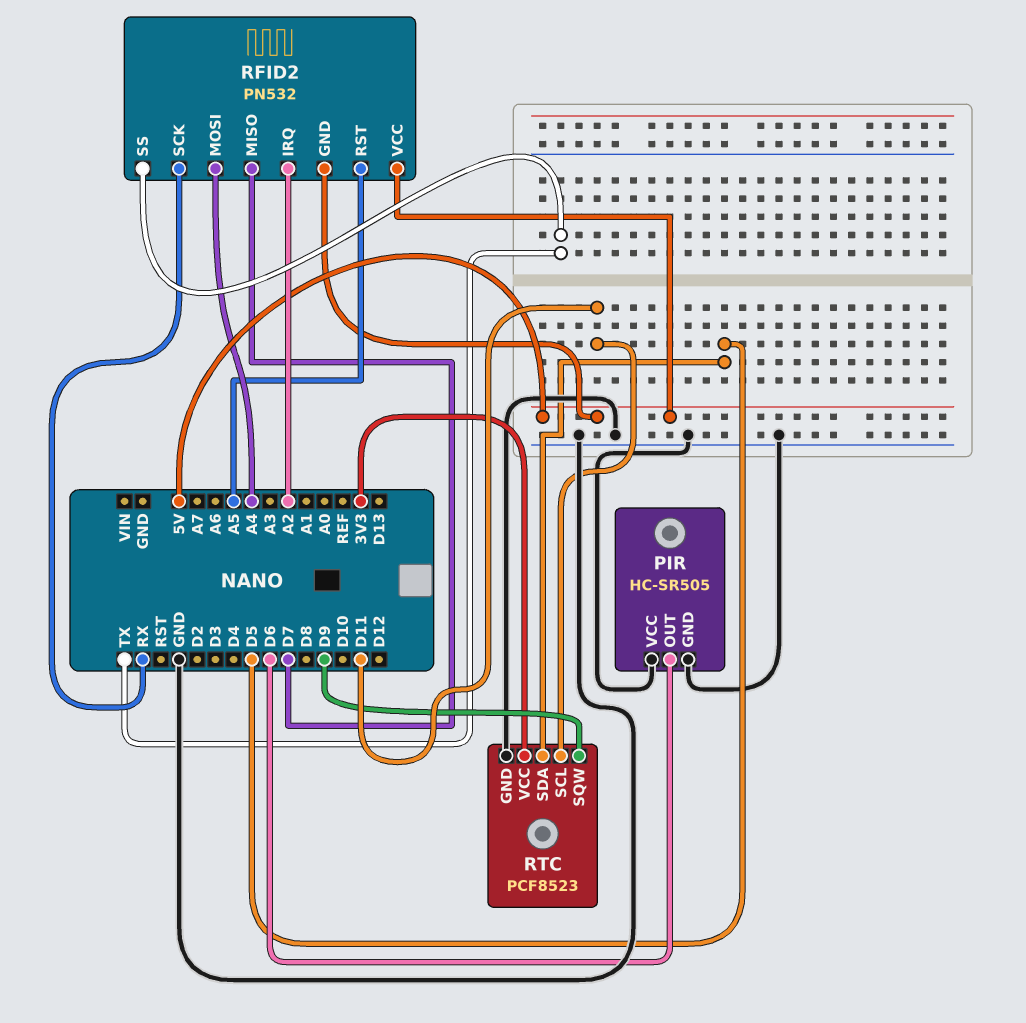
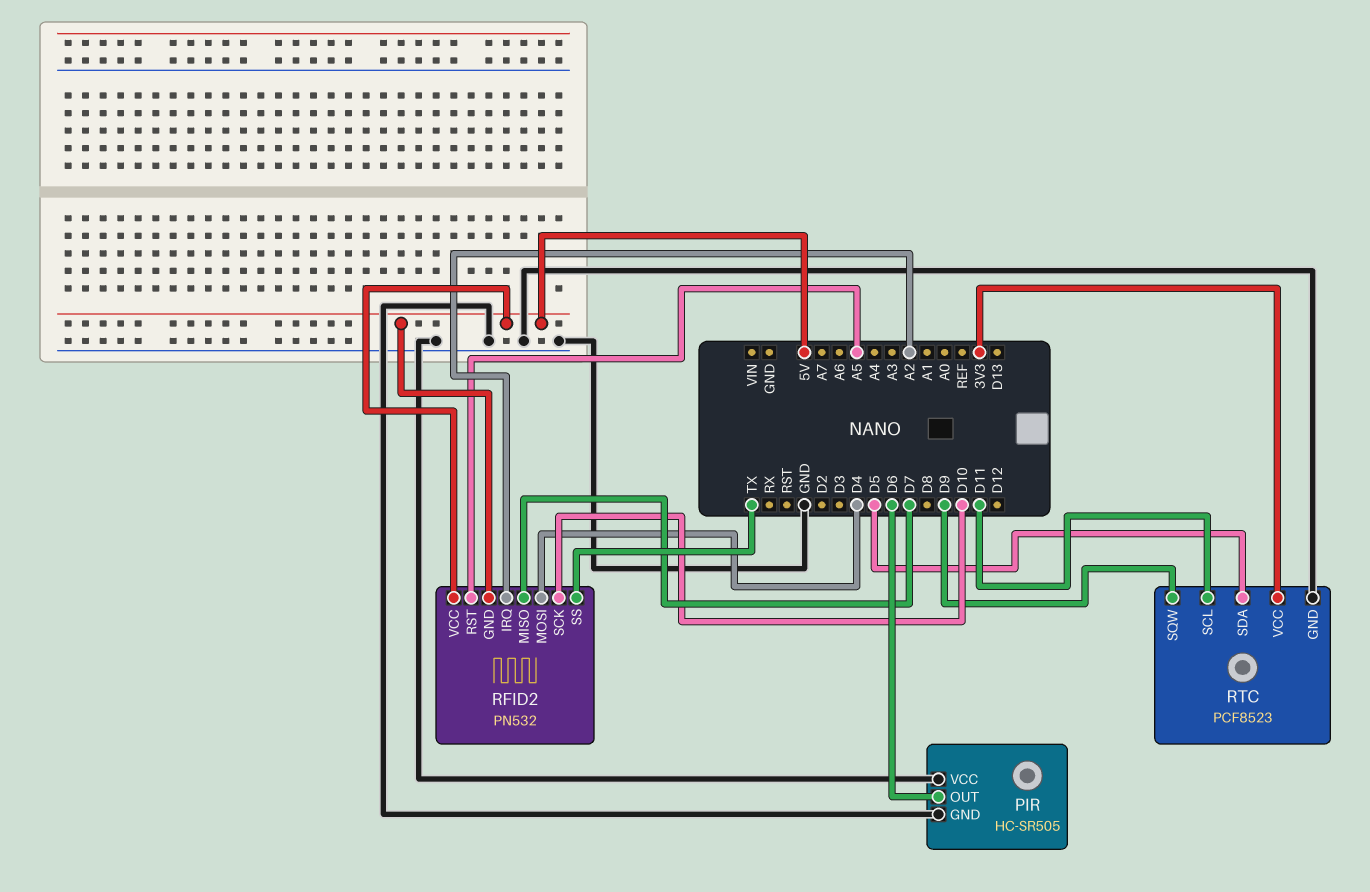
RFID2 pin MOSI: A4 -> D4
RFID2 pin SCK: RX -> D10

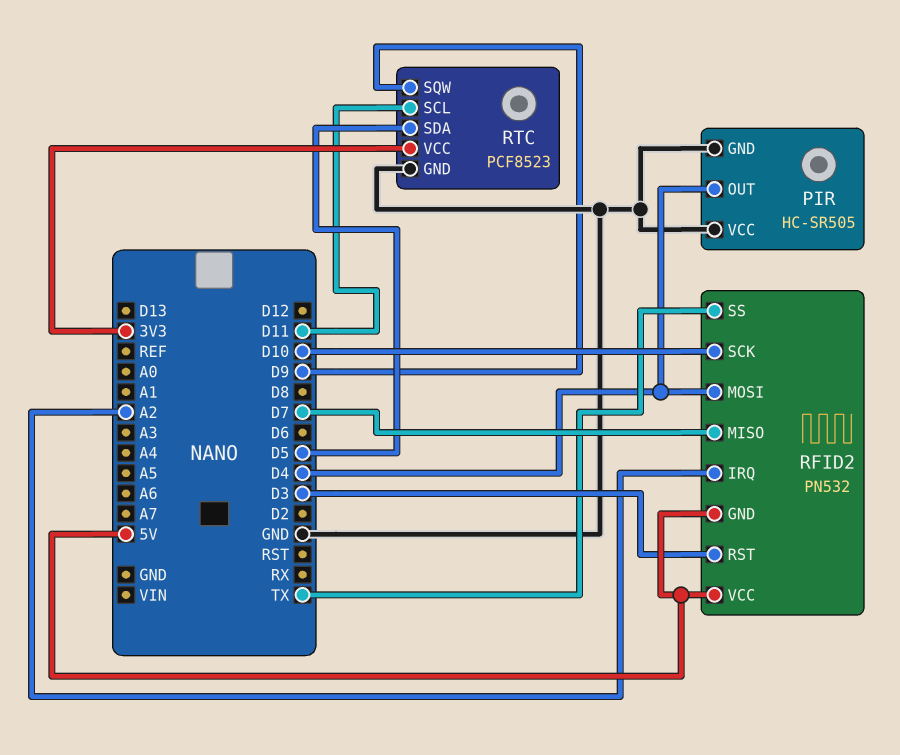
PIR pin OUT: D6 -> D4
RFID2 pin RST: A5 -> D3

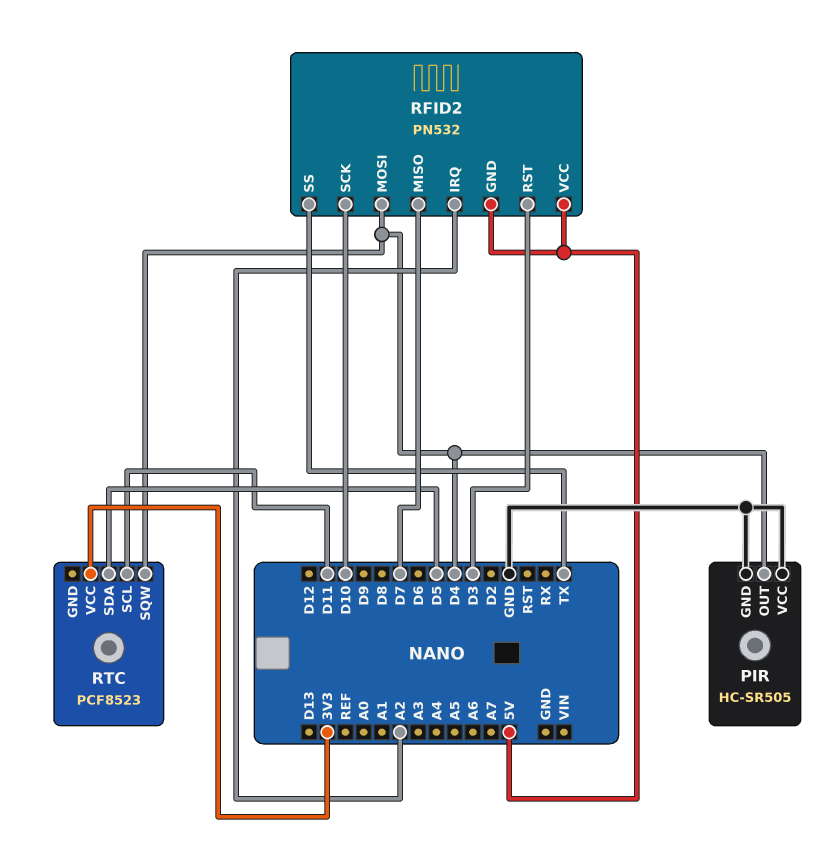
RTC pin GND: GND -> none
RTC pin SQW: D9 -> D4

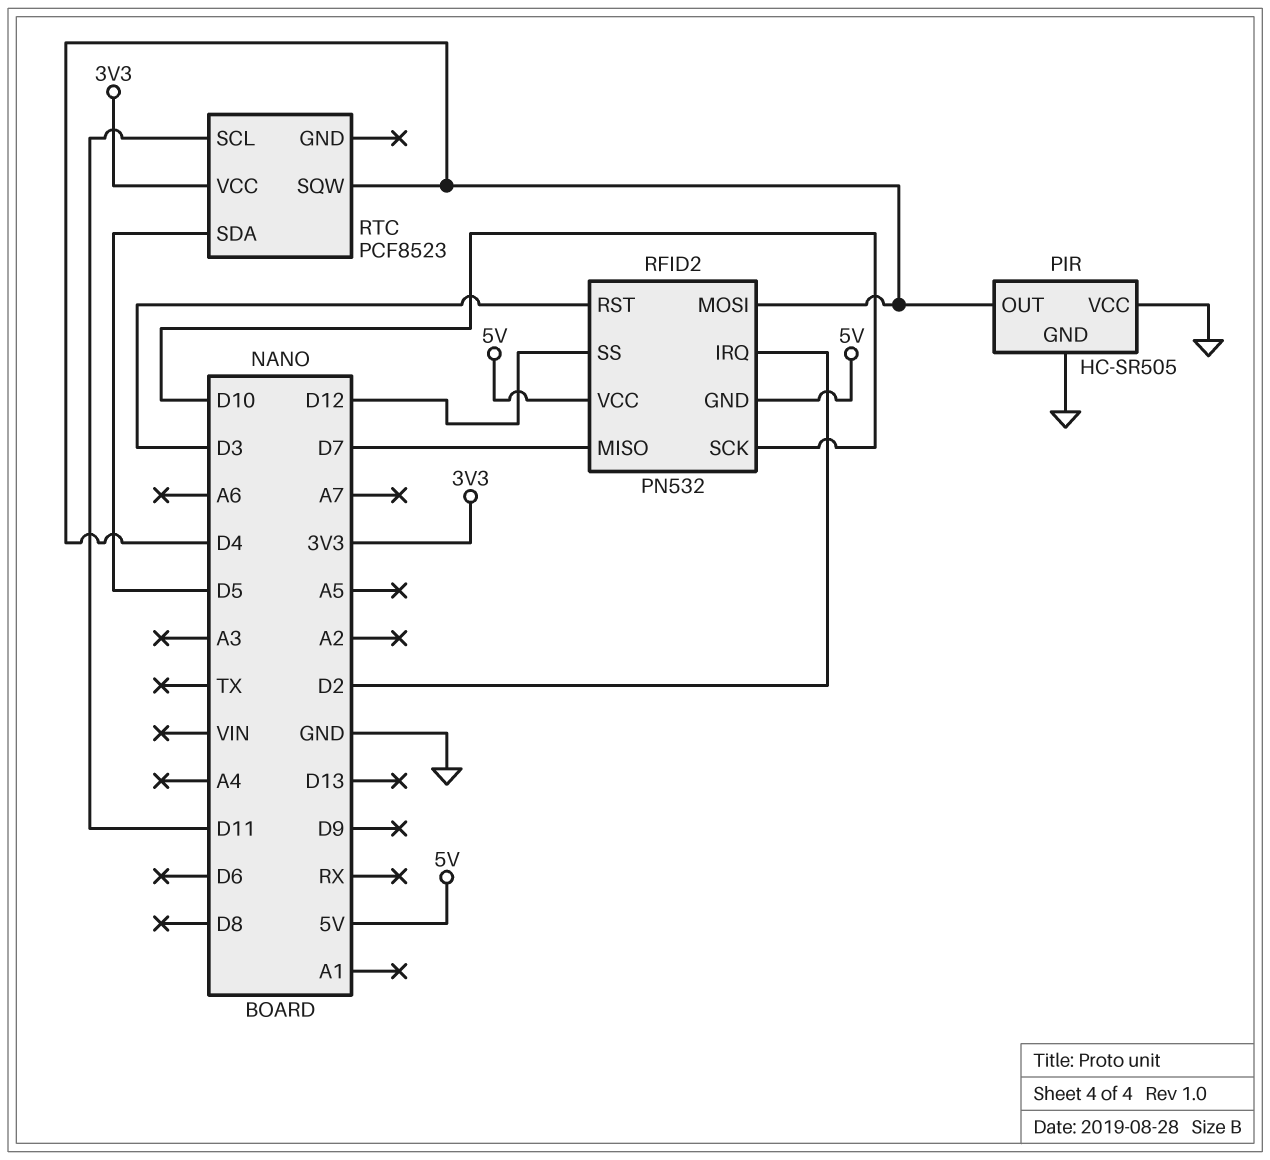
RFID2 pin IRQ: A2 -> D2
RFID2 pin SS: TX -> D12

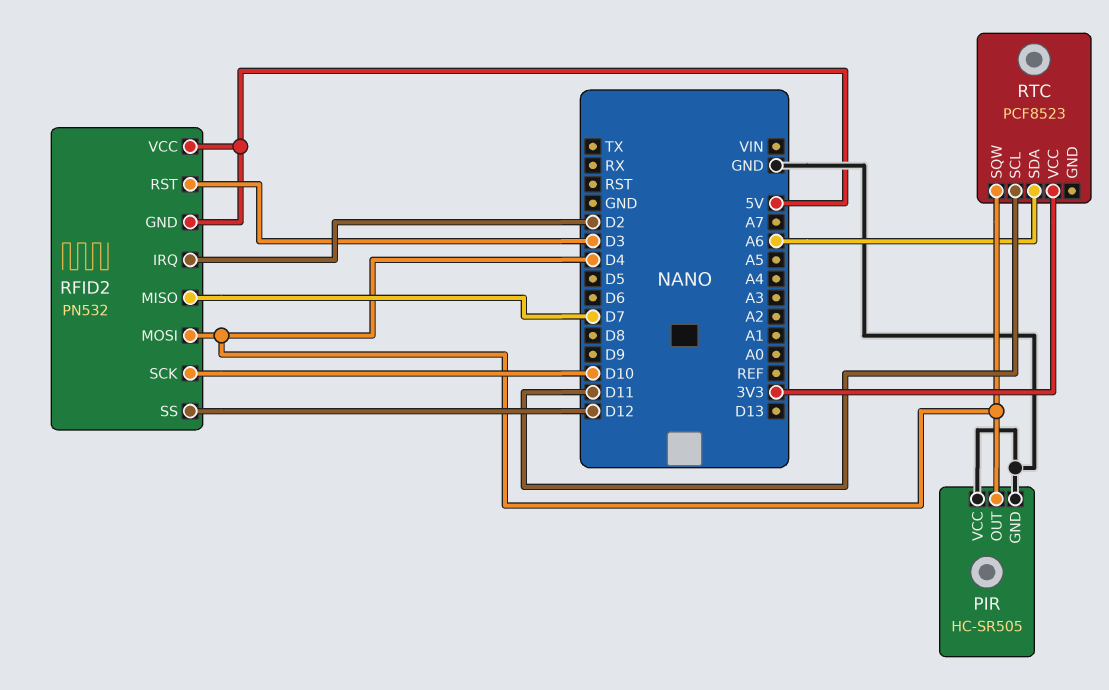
RTC pin SDA: D5 -> A6

